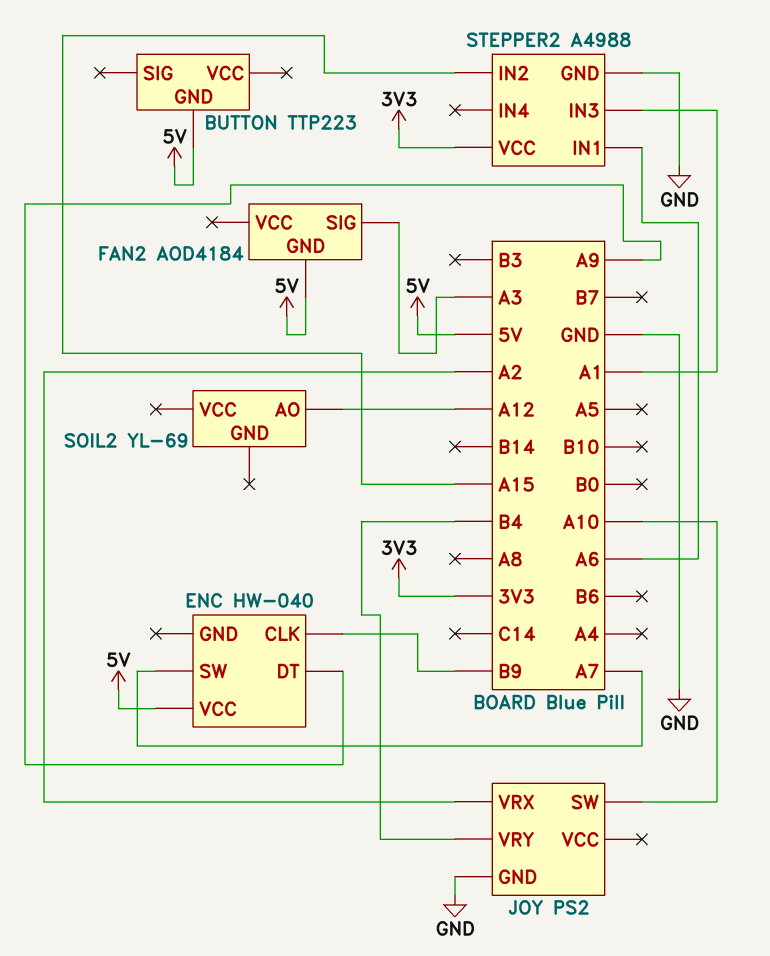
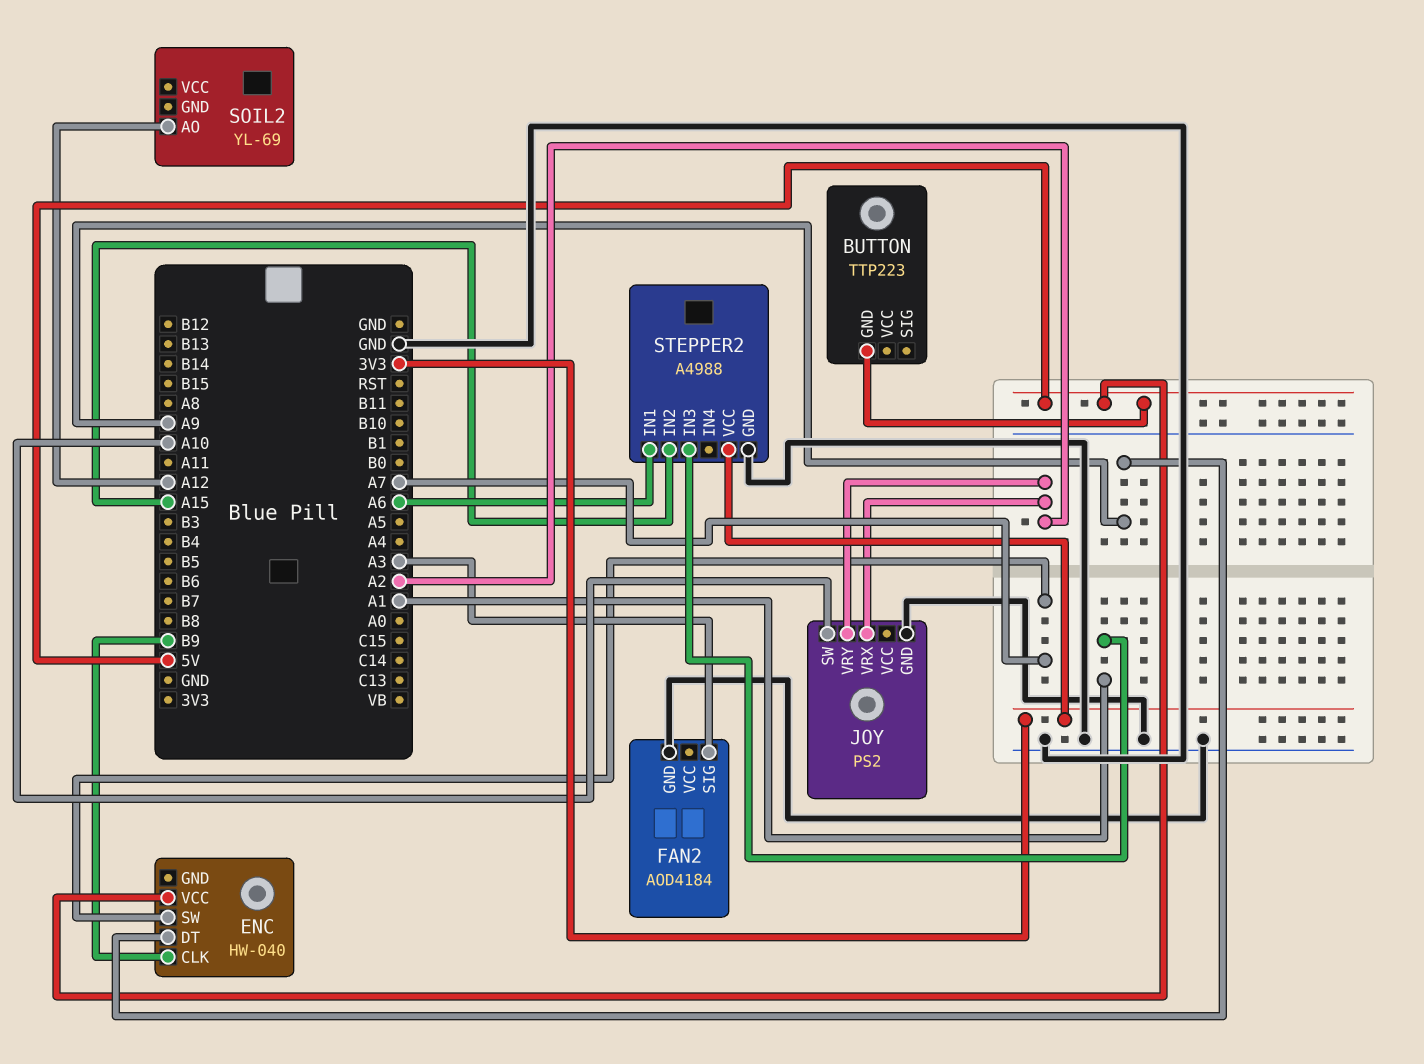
FAN2 pin GND: 5V -> GND
JOY pin VRY: B4 -> A2

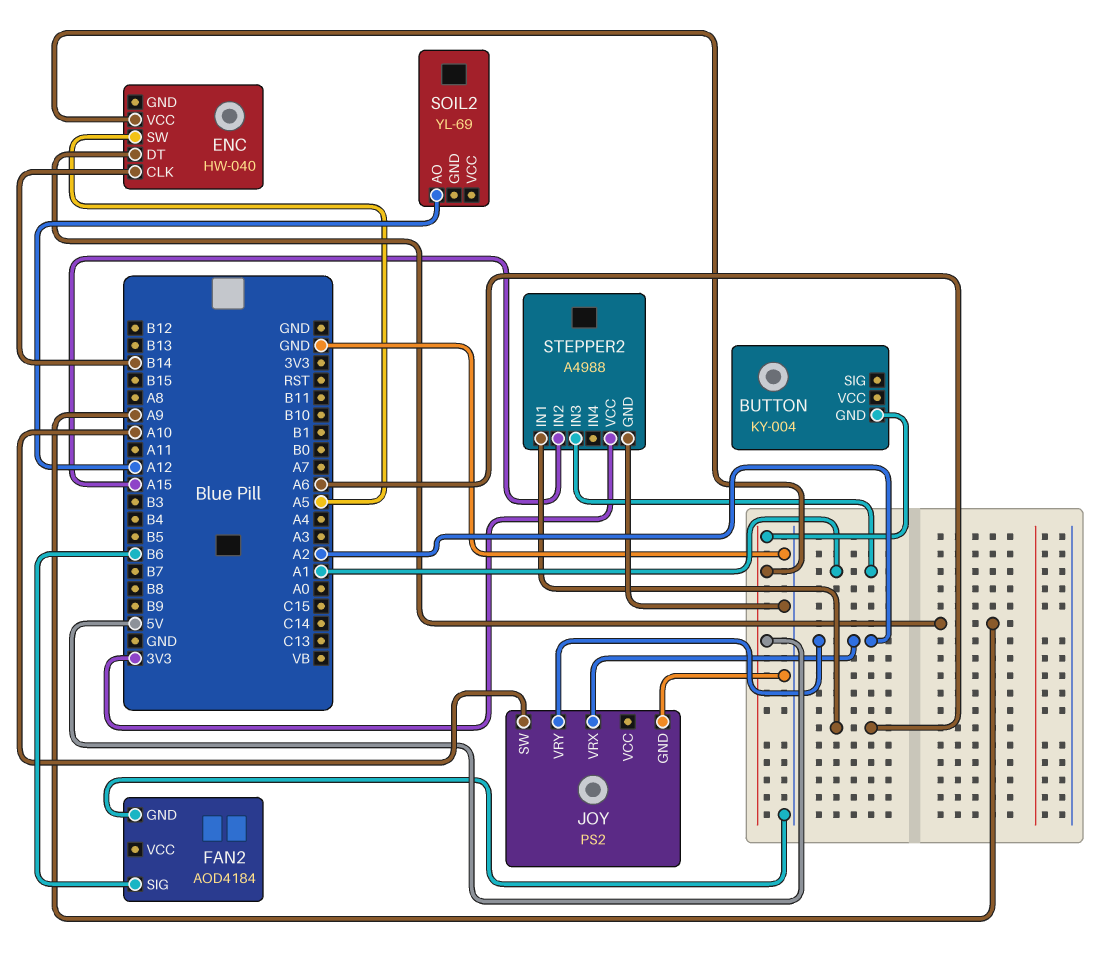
BUTTON: TTP223 -> KY-004
ENC pin CLK: B9 -> B14
ENC pin SW: A7 -> A5
FAN2 pin SIG: A3 -> B6

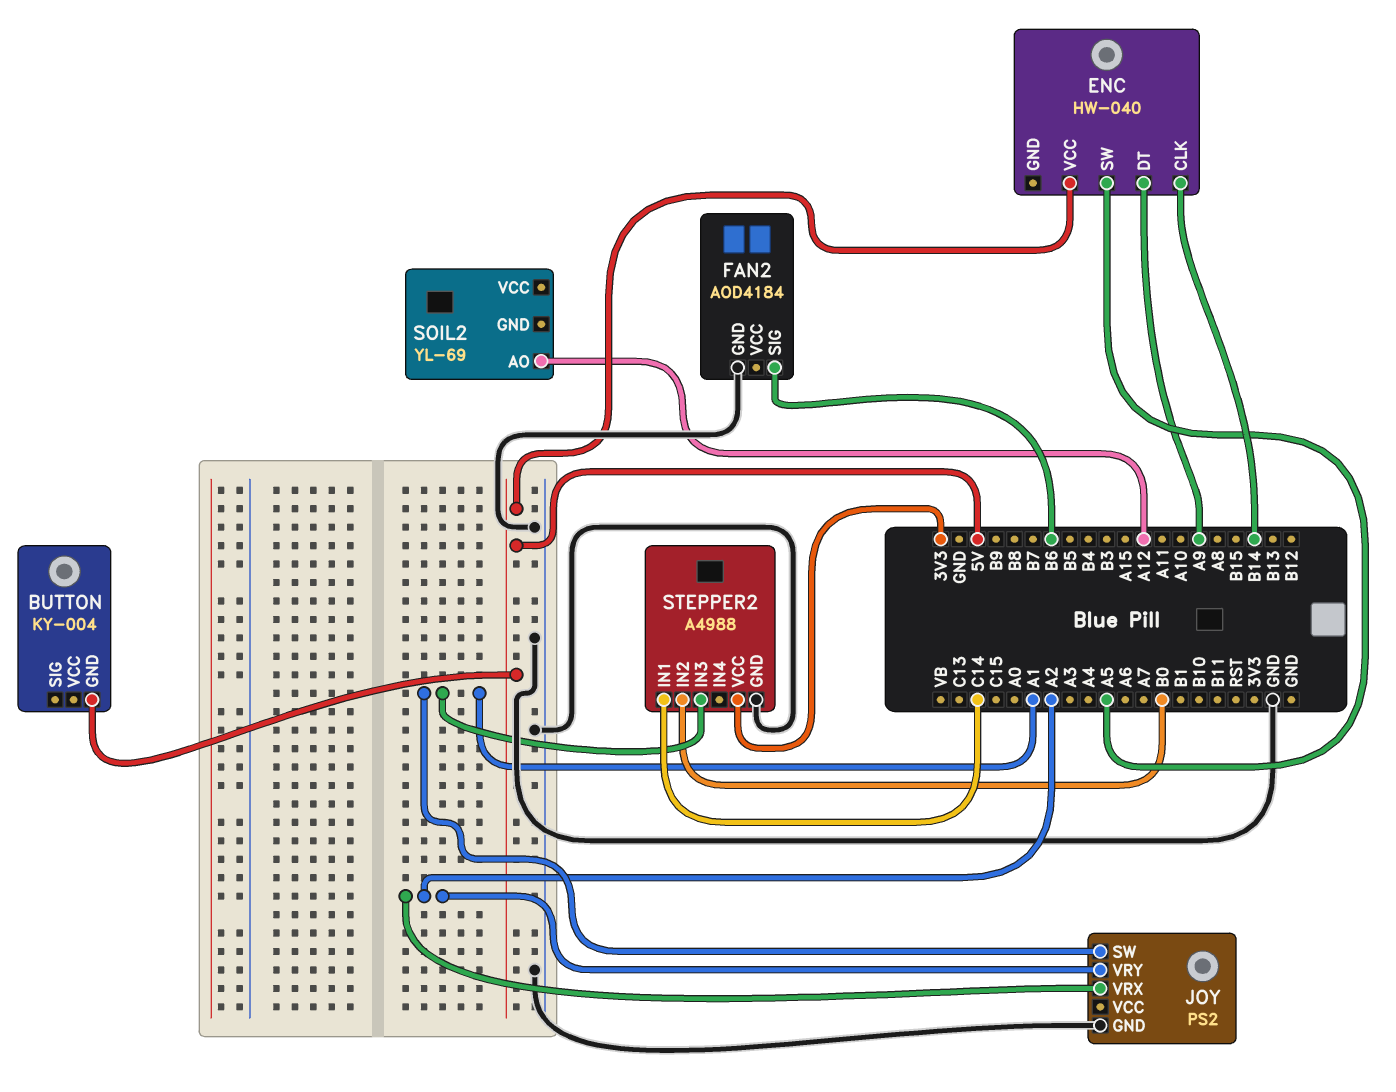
JOY pin SW: A10 -> A1
STEPPER2 pin IN1: A6 -> C14
STEPPER2 pin IN2: A15 -> B0

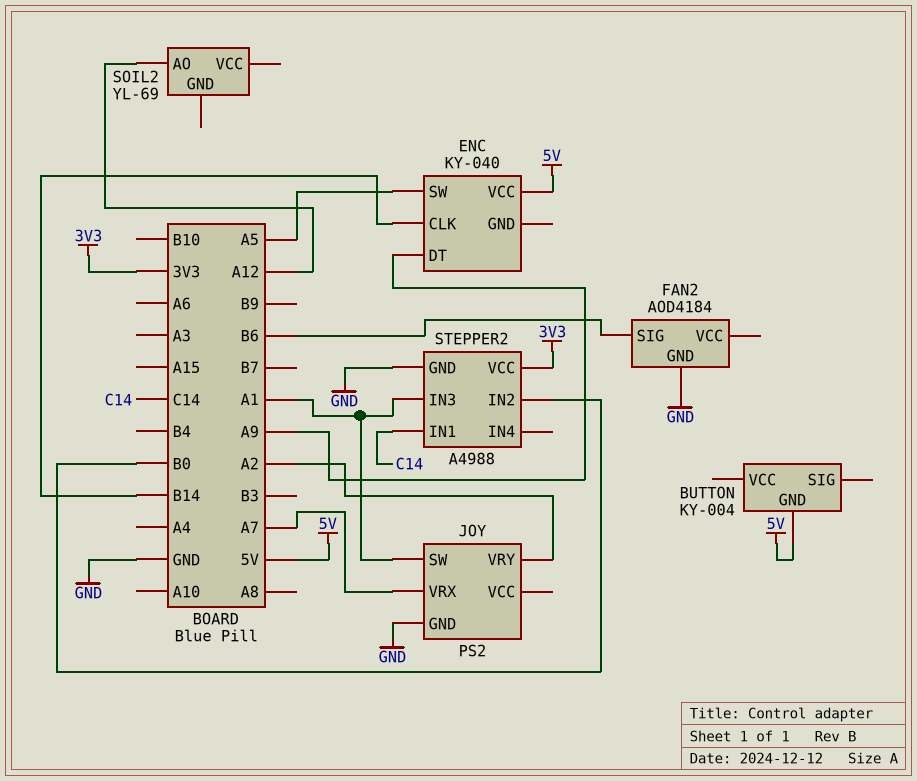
ENC: HW-040 -> KY-040
JOY pin VRX: A2 -> A7

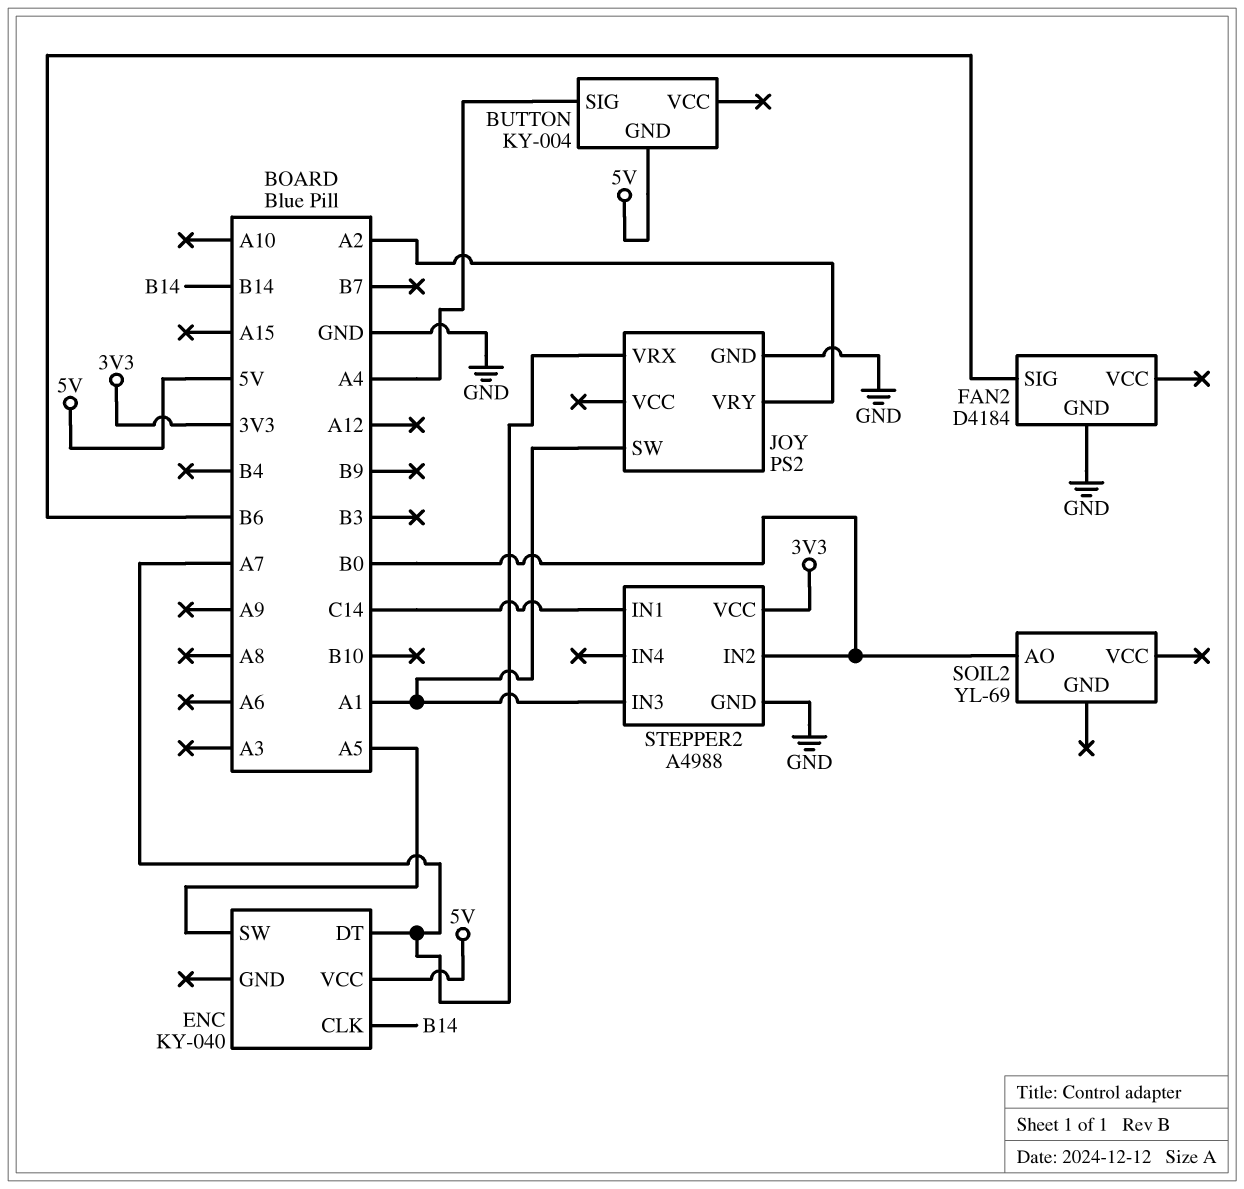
BUTTON pin SIG: none -> A4
ENC pin DT: A9 -> A7
FAN2: AOD4184 -> D4184
SOIL2 pin AO: A12 -> B0

